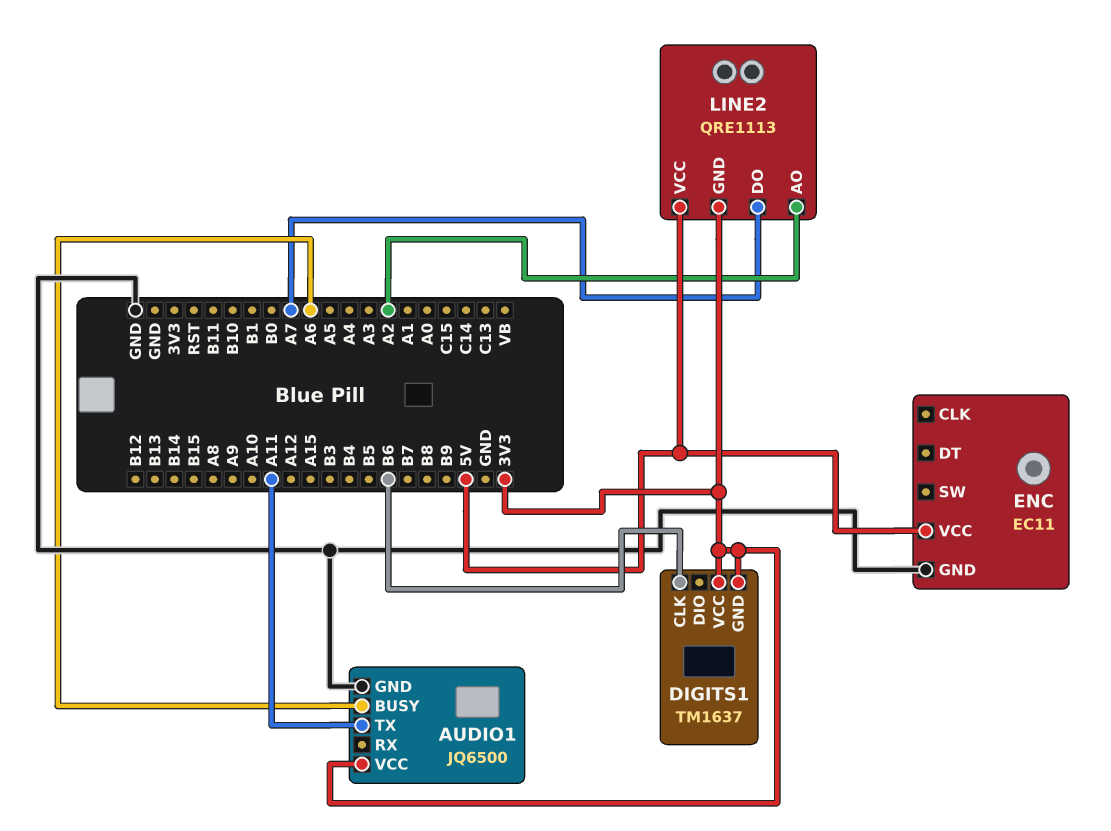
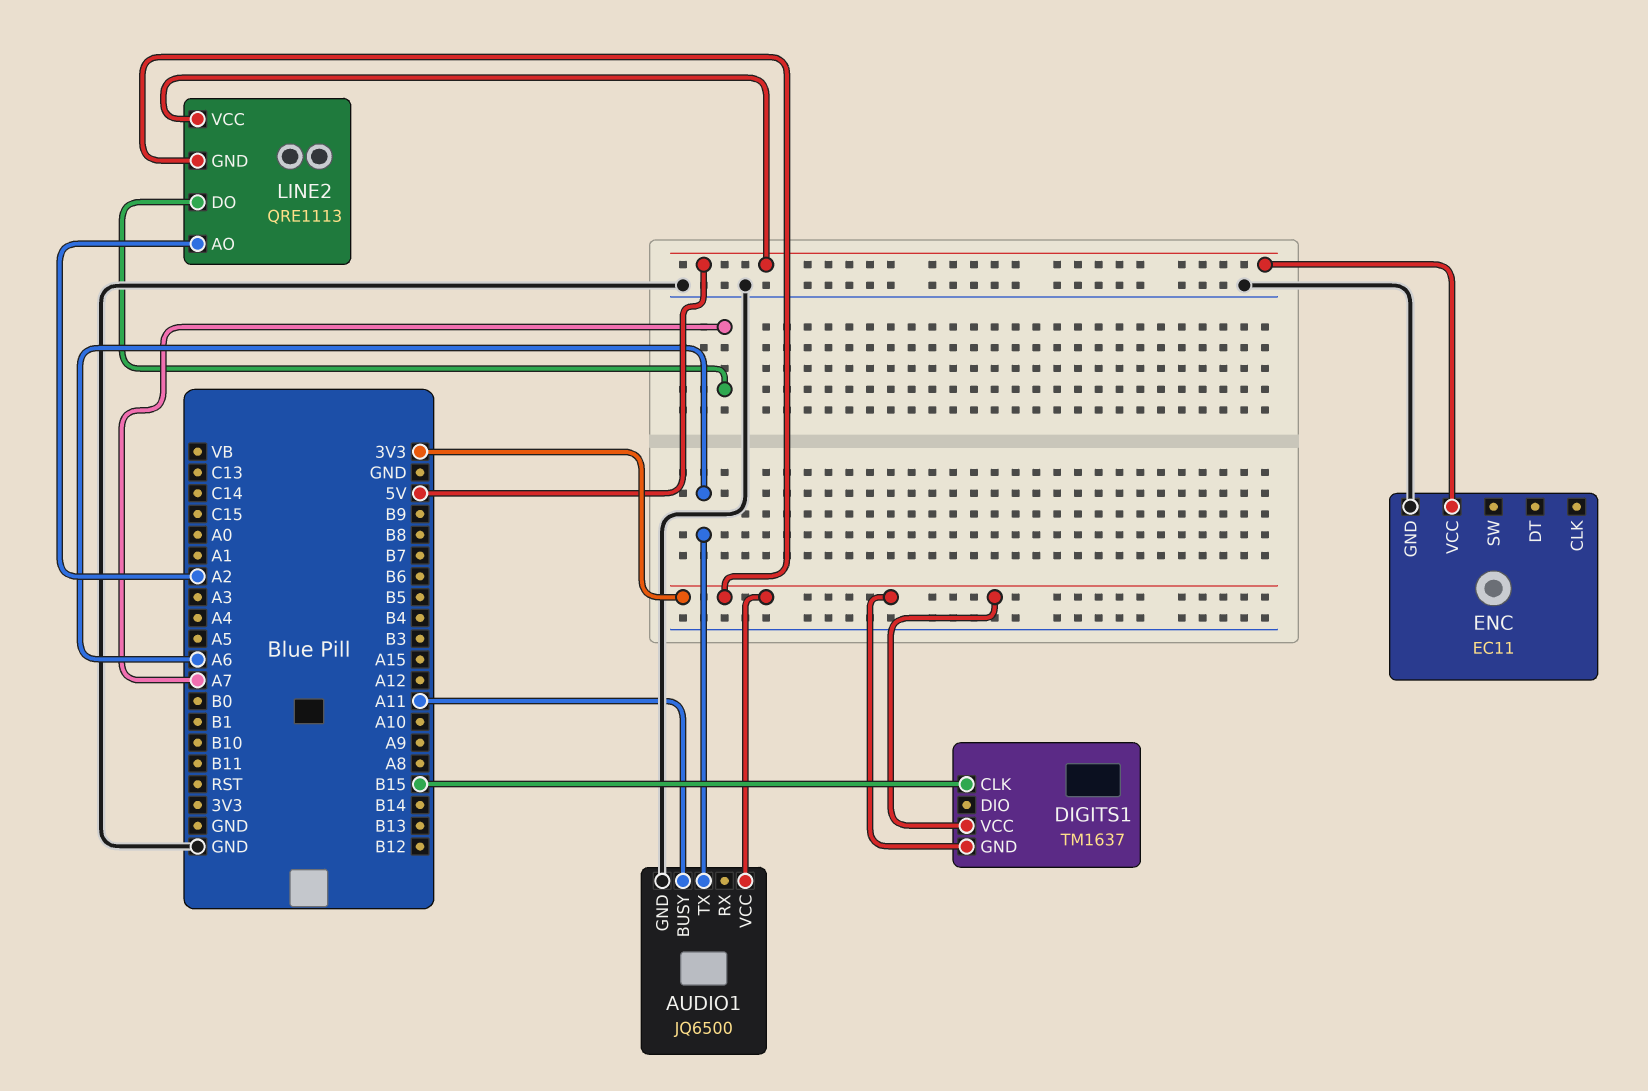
AUDIO1 pin BUSY: A6 -> A11
AUDIO1 pin TX: A11 -> A6
DIGITS1 pin CLK: B6 -> B15

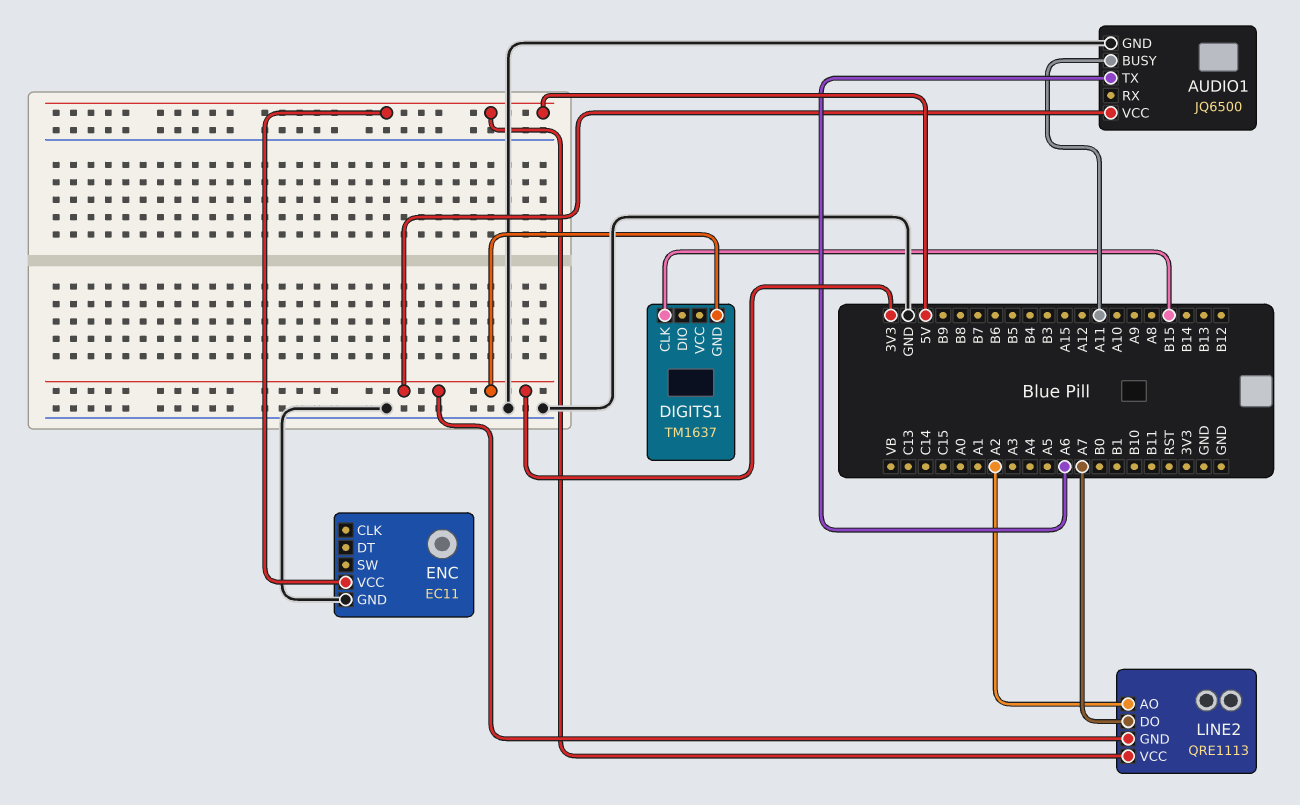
DIGITS1 pin VCC: 3V3 -> none

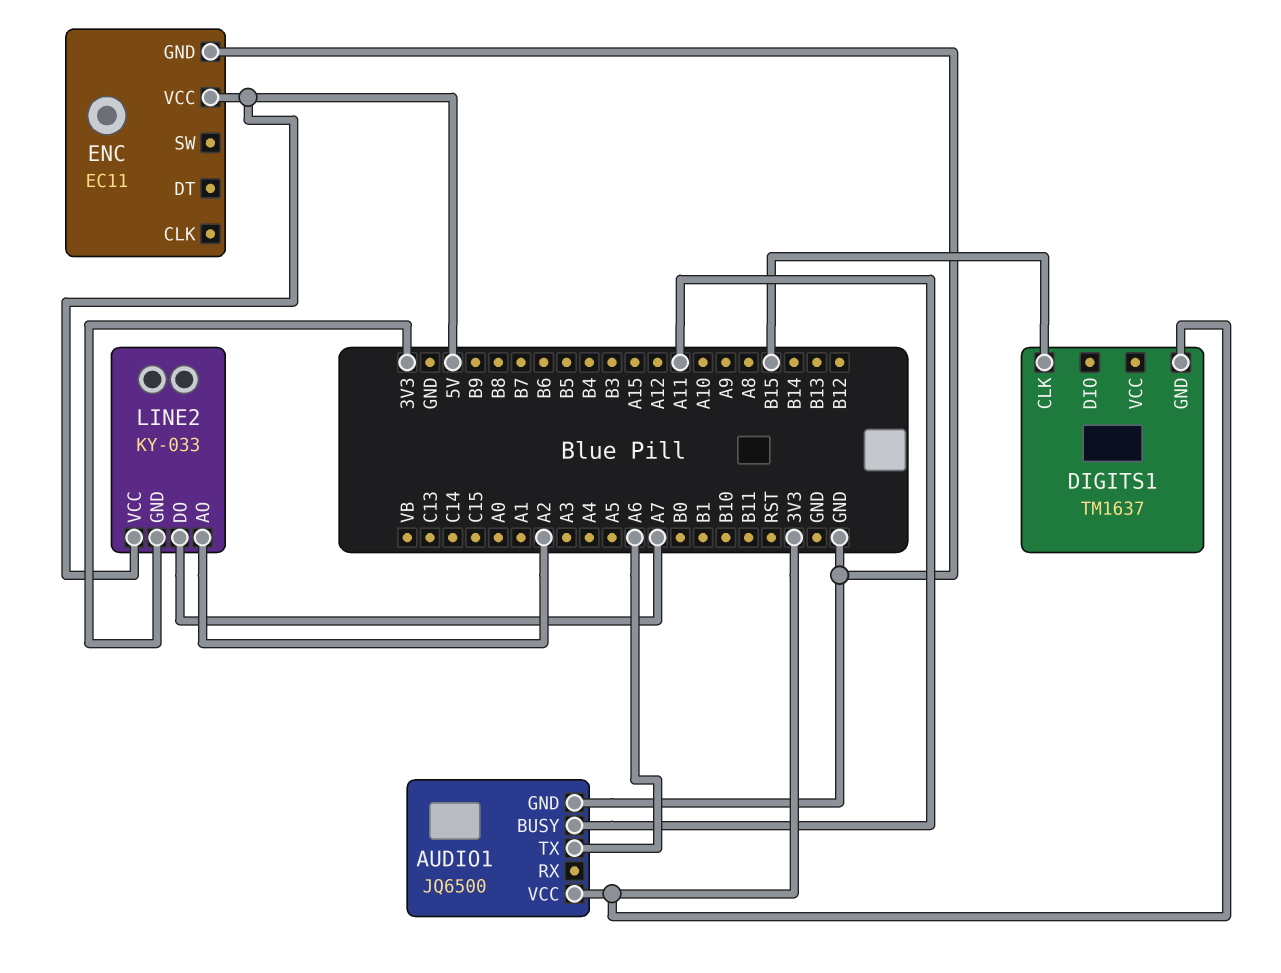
LINE2: QRE1113 -> KY-033

